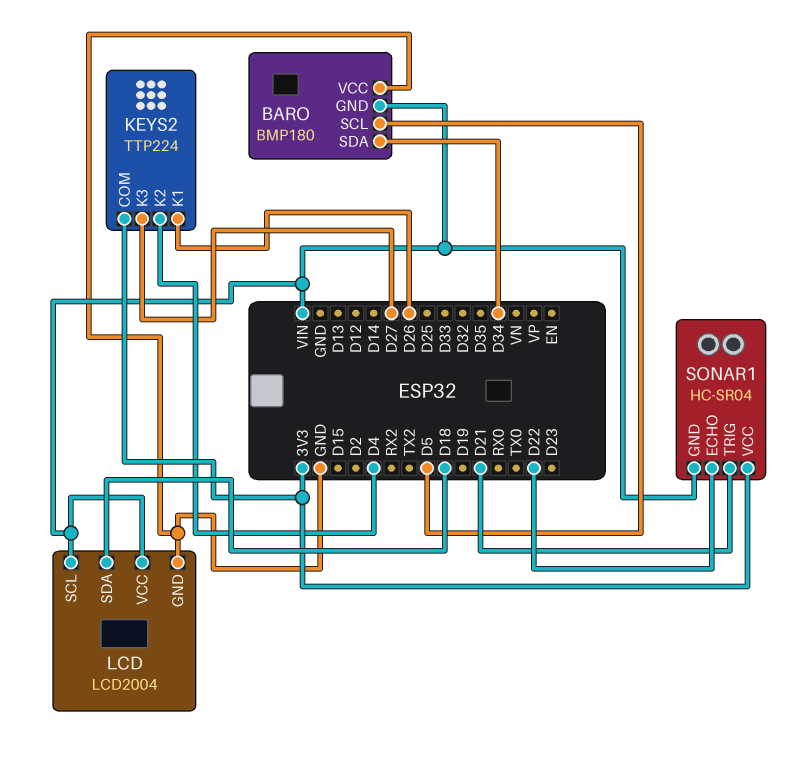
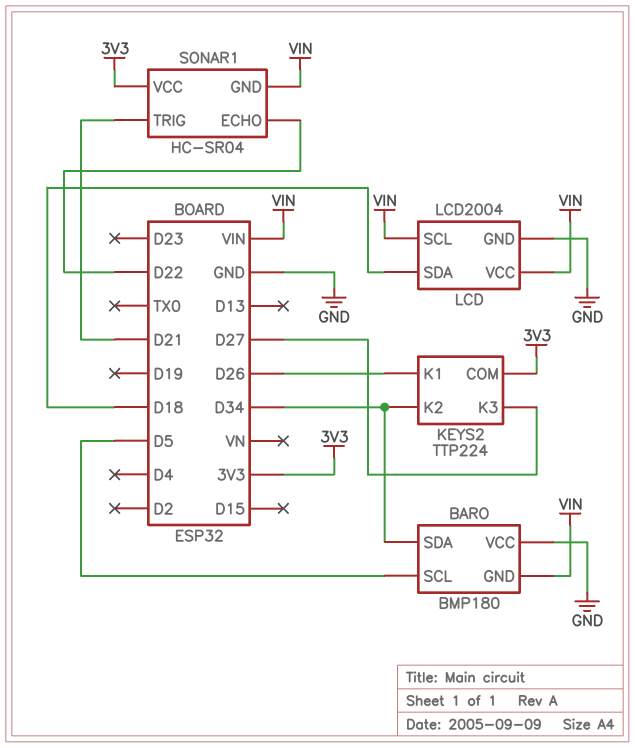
KEYS2 pin K2: D4 -> D34

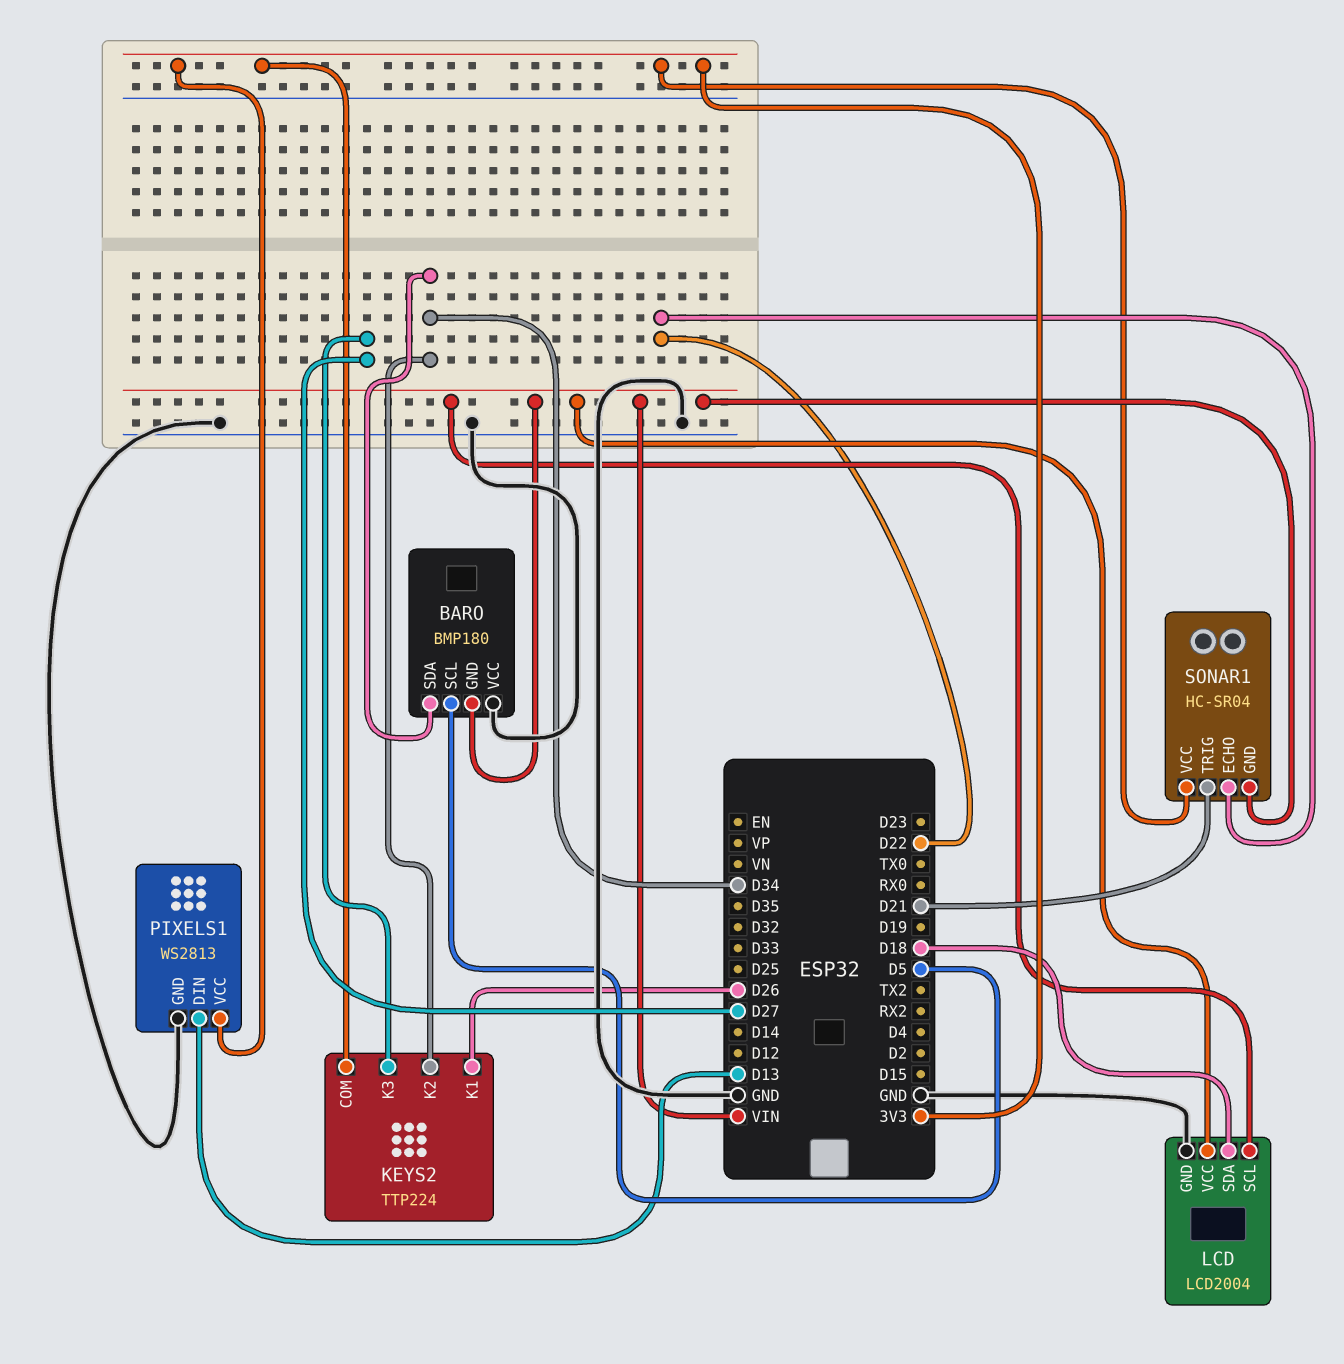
PIXELS1: none -> WS2813
PIXELS1 pin DIN: none -> D13
PIXELS1 pin GND: none -> GND
PIXELS1 pin VCC: none -> 3V3

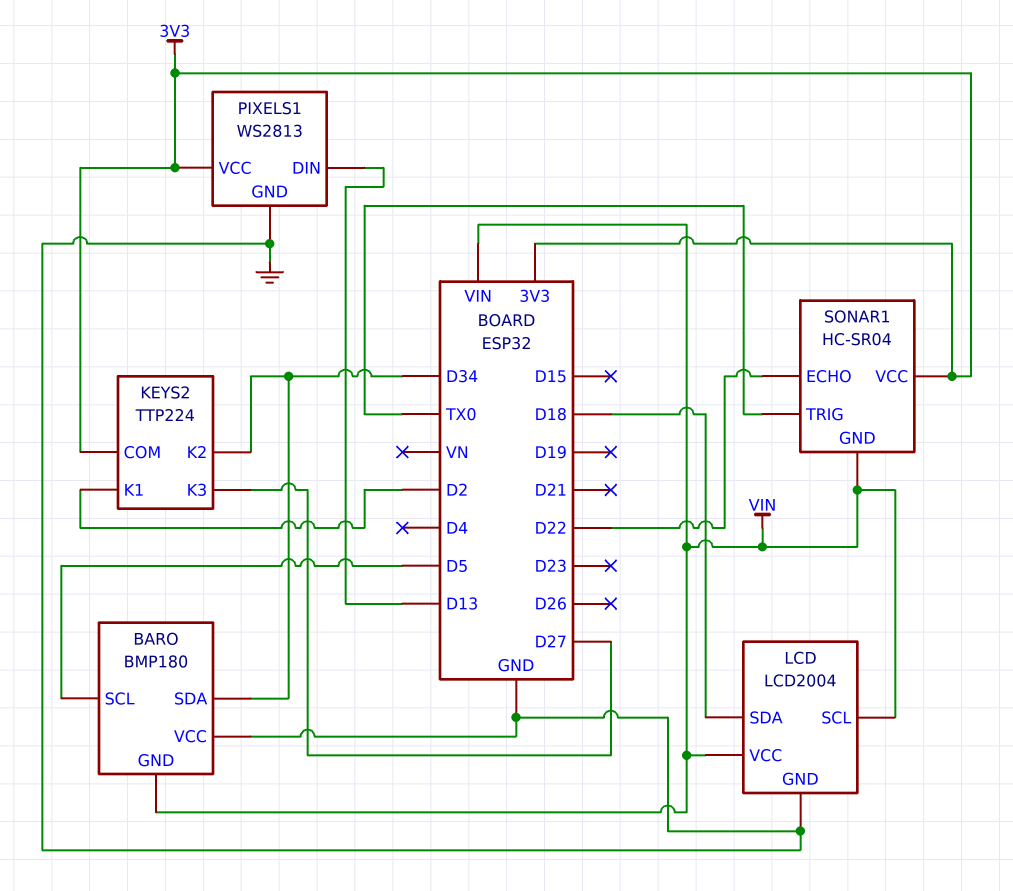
KEYS2 pin K1: D26 -> D2
SONAR1 pin TRIG: D21 -> TX0

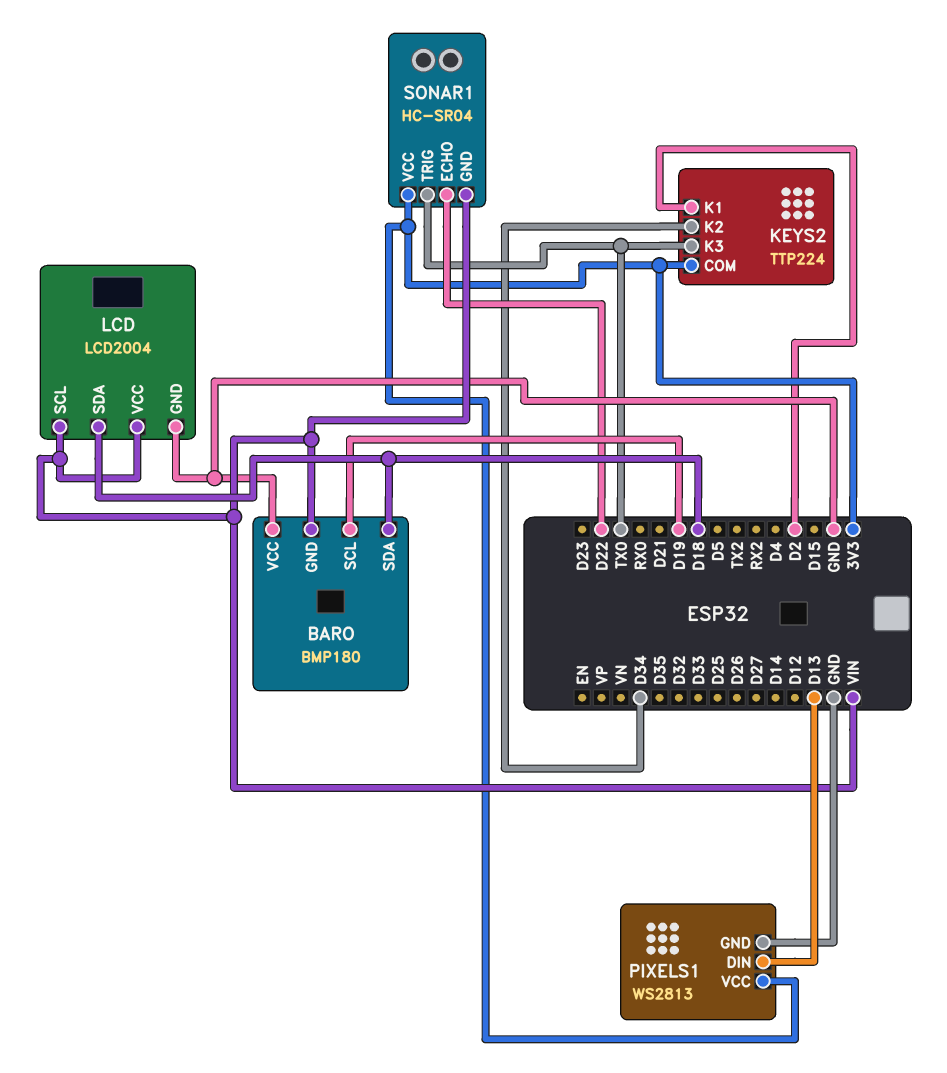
BARO pin SCL: D5 -> D19
BARO pin SDA: D34 -> D18
KEYS2 pin K3: D27 -> TX0

